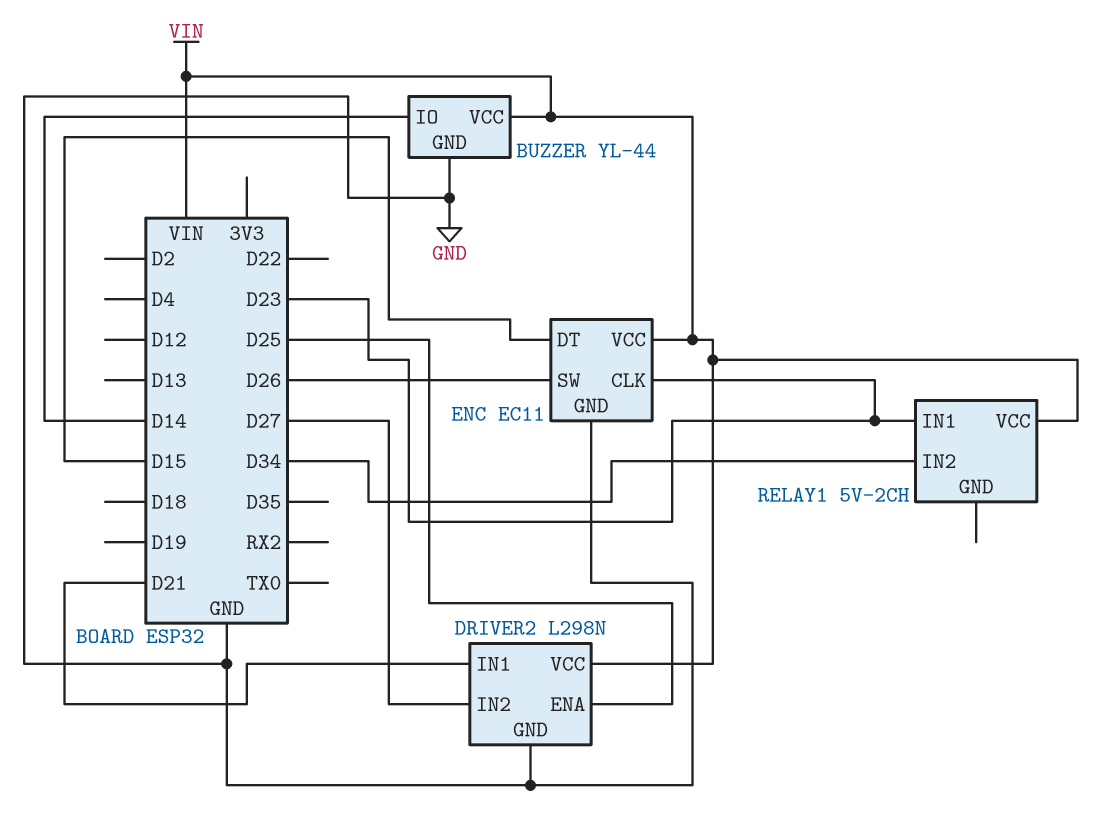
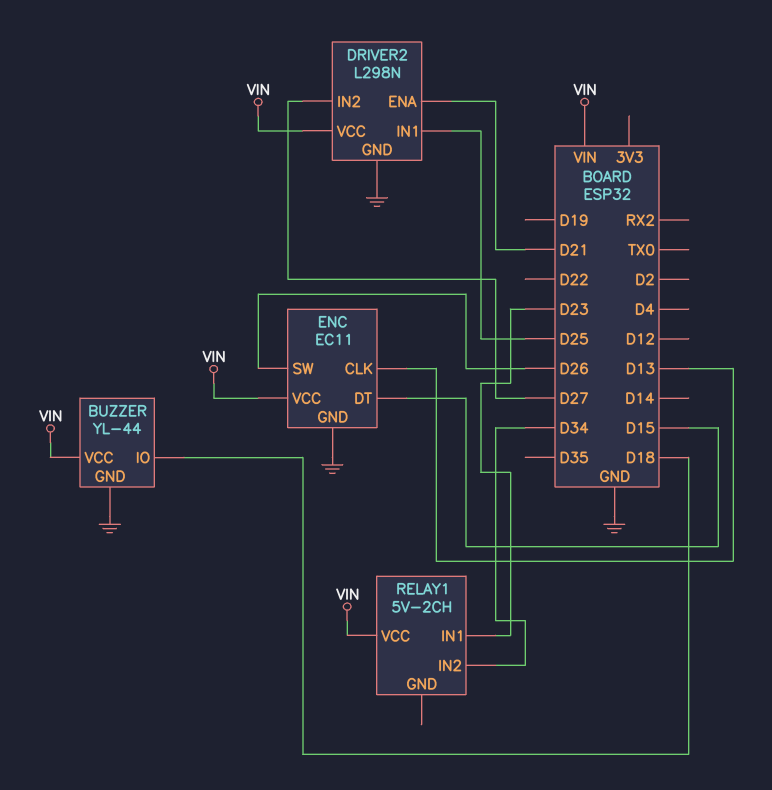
BUZZER pin IO: D14 -> D18
DRIVER2 pin ENA: D25 -> D21
DRIVER2 pin IN1: D21 -> D25
ENC pin CLK: D23 -> D13

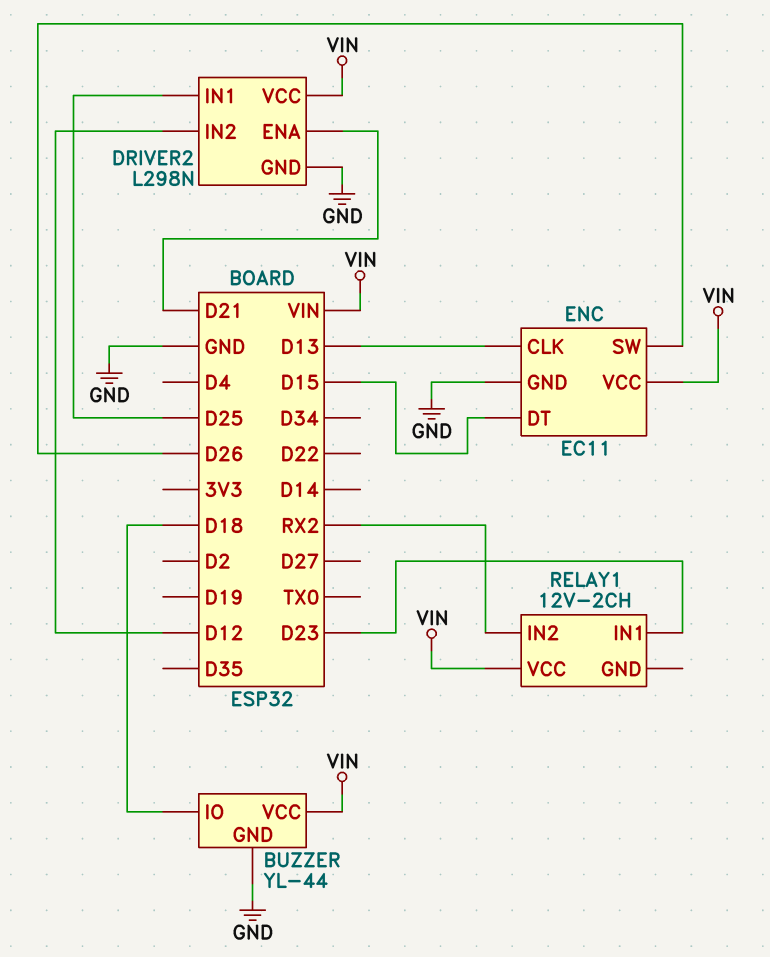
DRIVER2 pin IN2: D27 -> D12
RELAY1: 5V-2CH -> 12V-2CH
RELAY1 pin IN2: D34 -> RX2

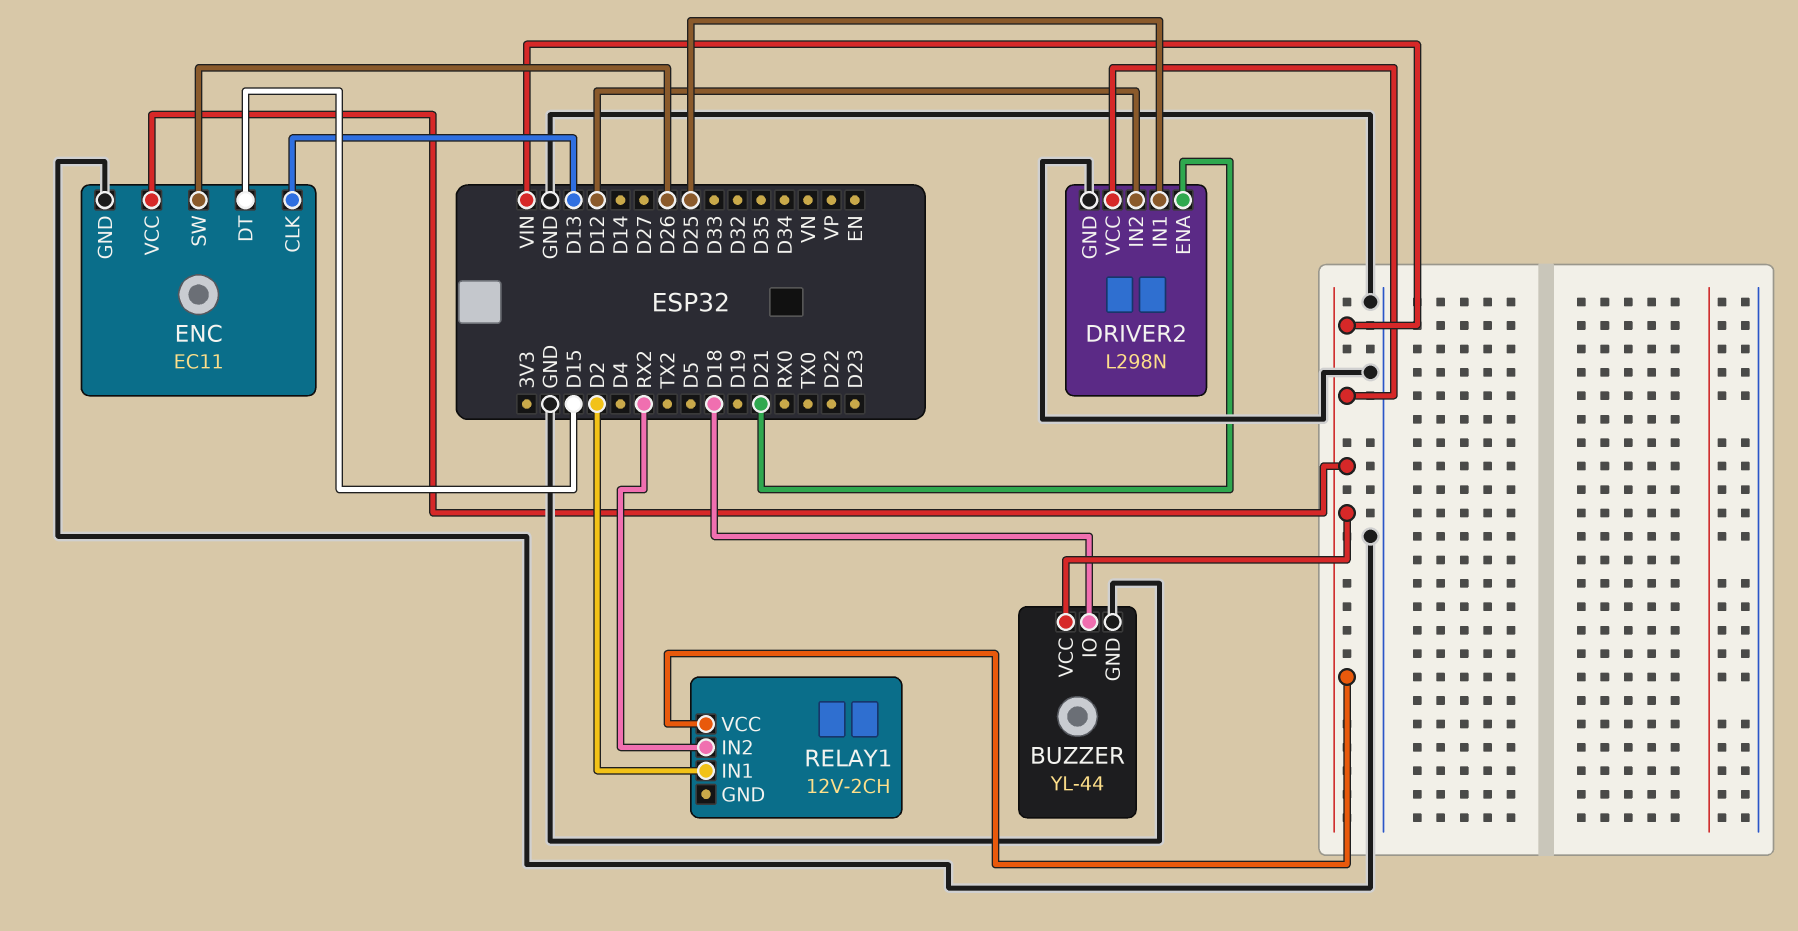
RELAY1 pin IN1: D23 -> D2

